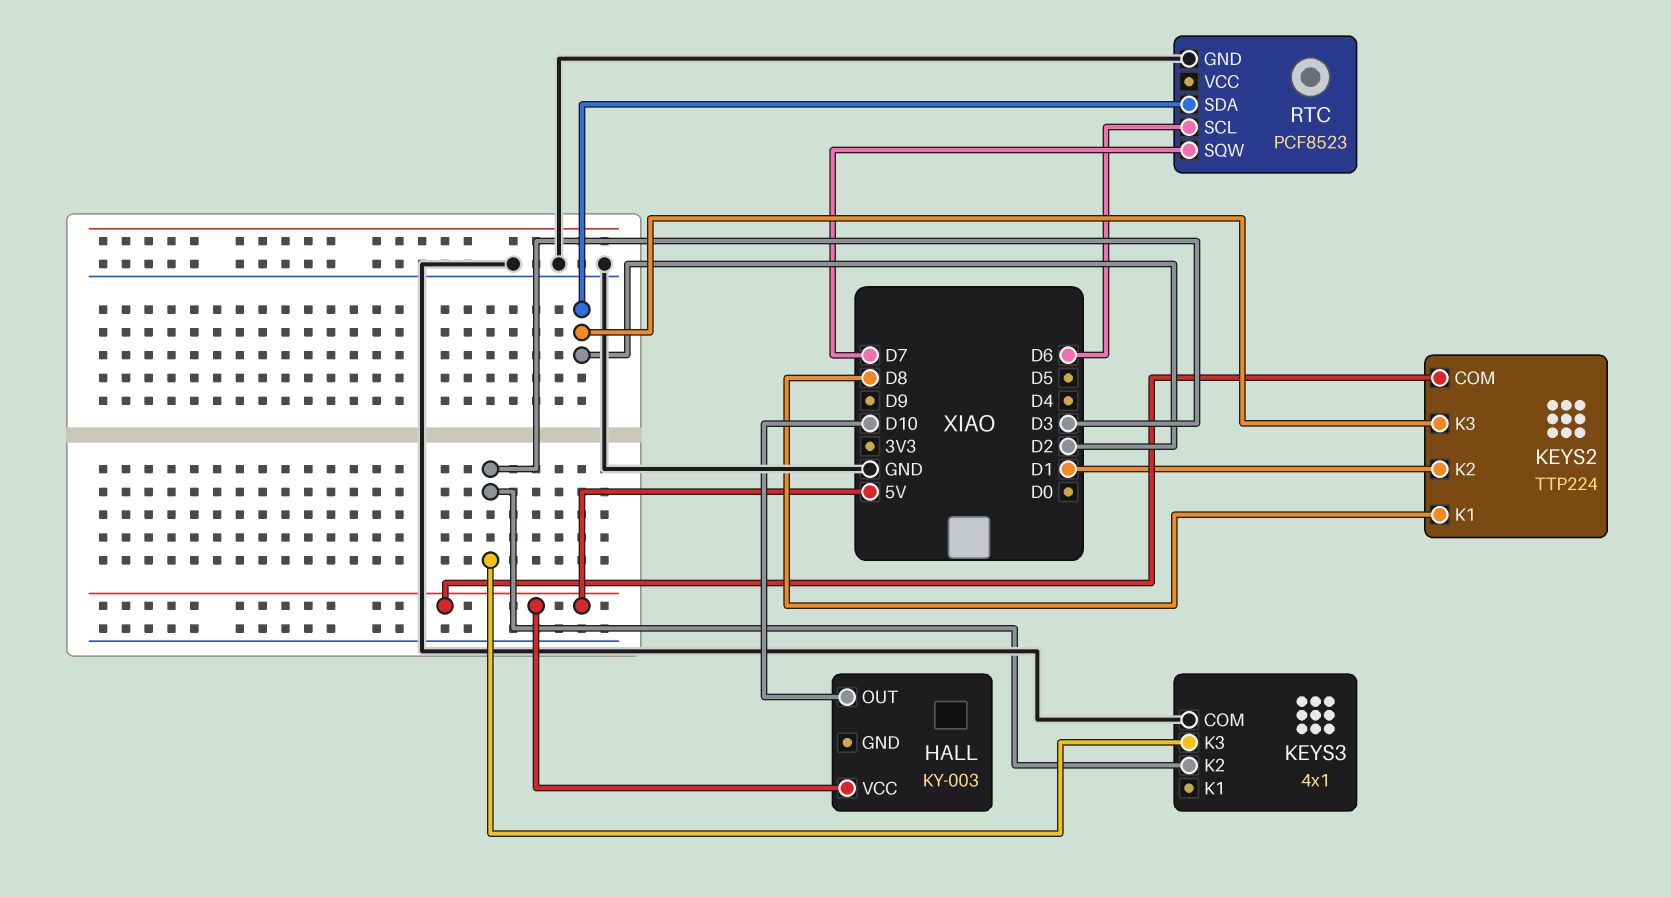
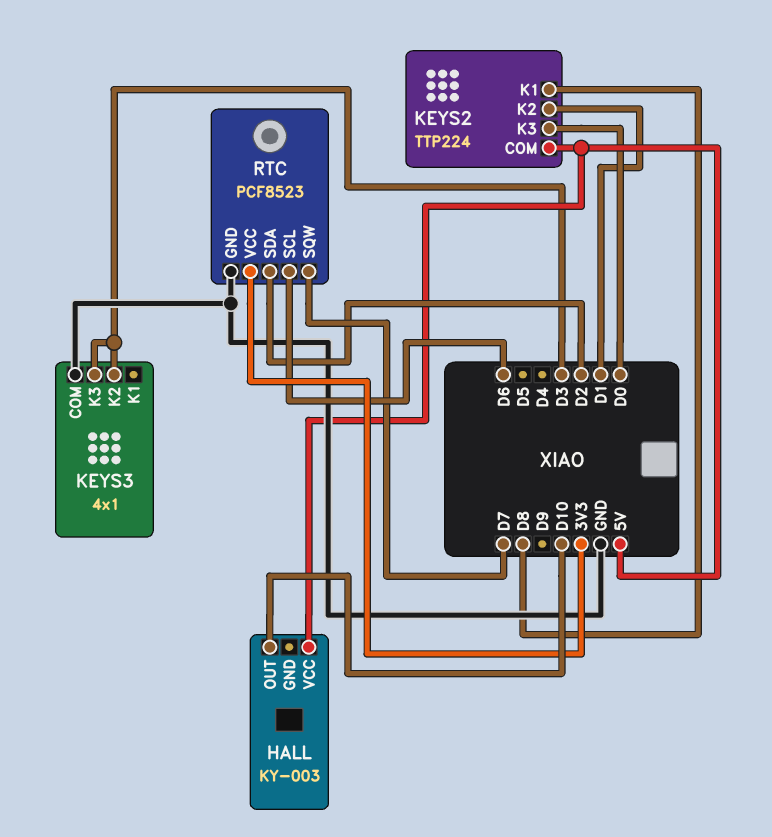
KEYS2 pin K3: D2 -> D0
RTC pin VCC: none -> 3V3

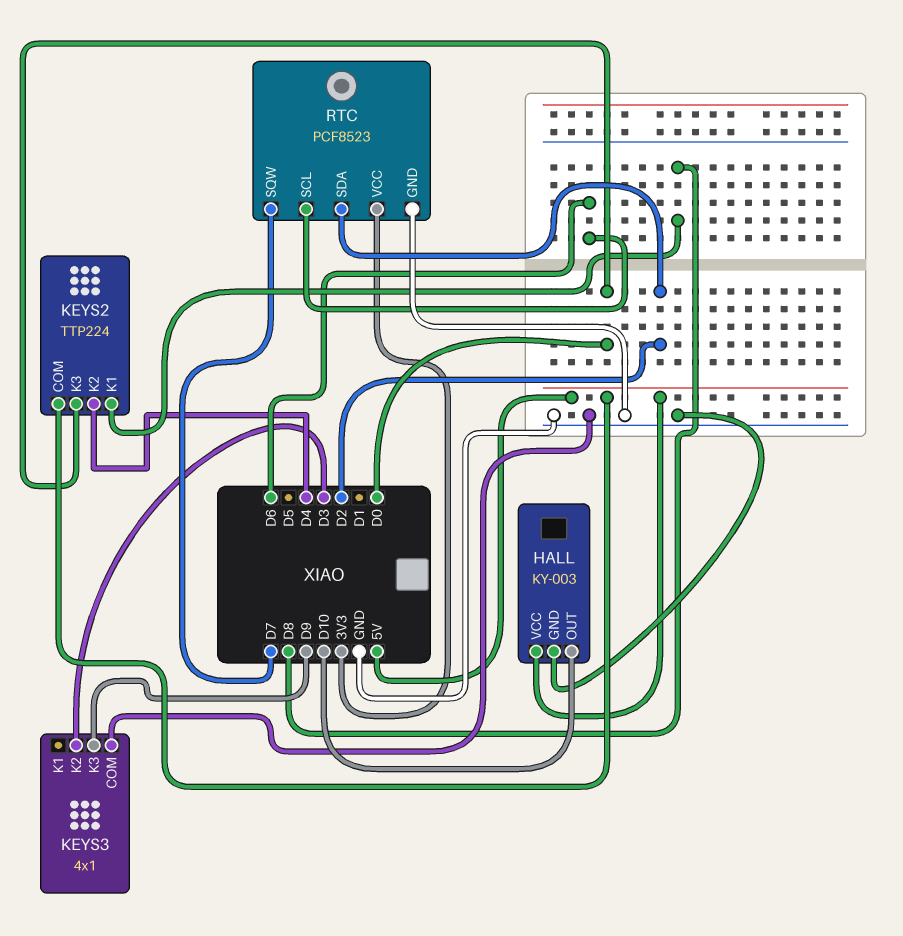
HALL pin GND: none -> GND
KEYS2 pin K2: D1 -> D4
KEYS3 pin K3: D3 -> D9

